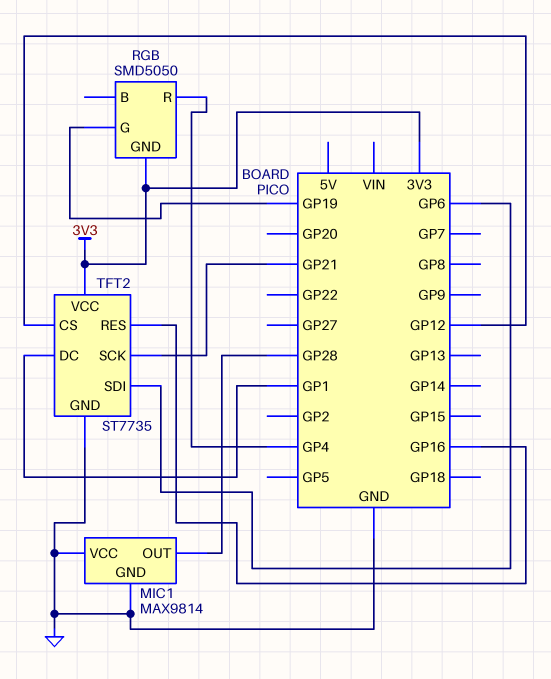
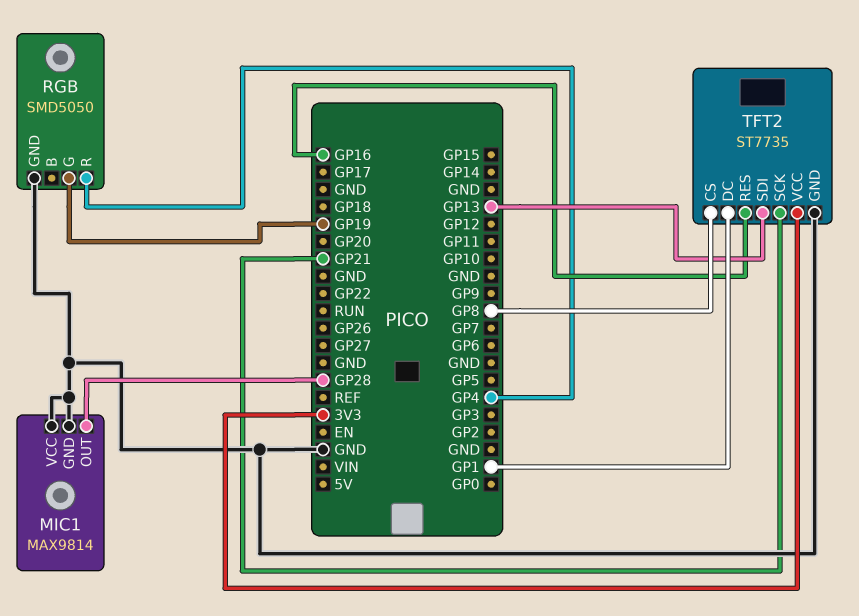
RGB pin GND: 3V3 -> GND
TFT2 pin CS: GP12 -> GP8
TFT2 pin SDI: GP6 -> GP13

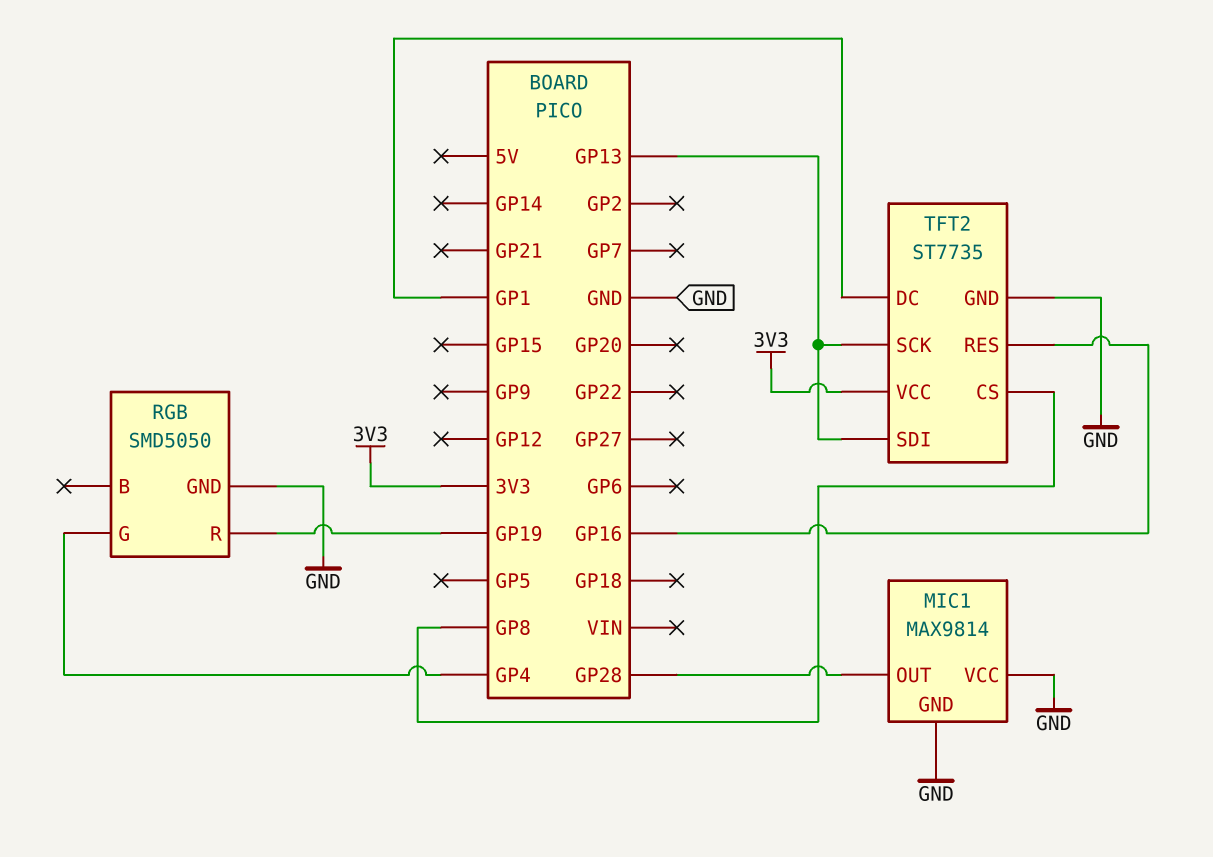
RGB pin G: GP19 -> GP4
RGB pin R: GP4 -> GP19
TFT2 pin SCK: GP21 -> GP13

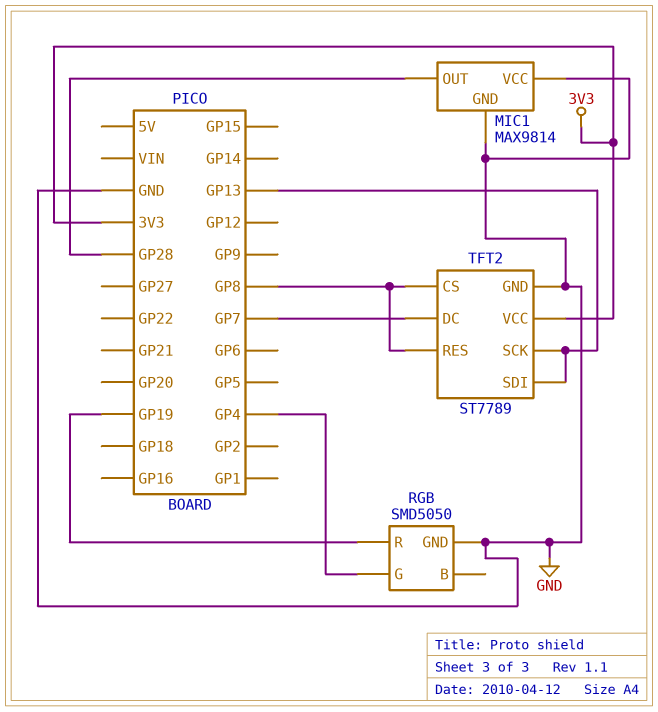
TFT2: ST7735 -> ST7789
TFT2 pin DC: GP1 -> GP7
TFT2 pin RES: GP16 -> GP8

